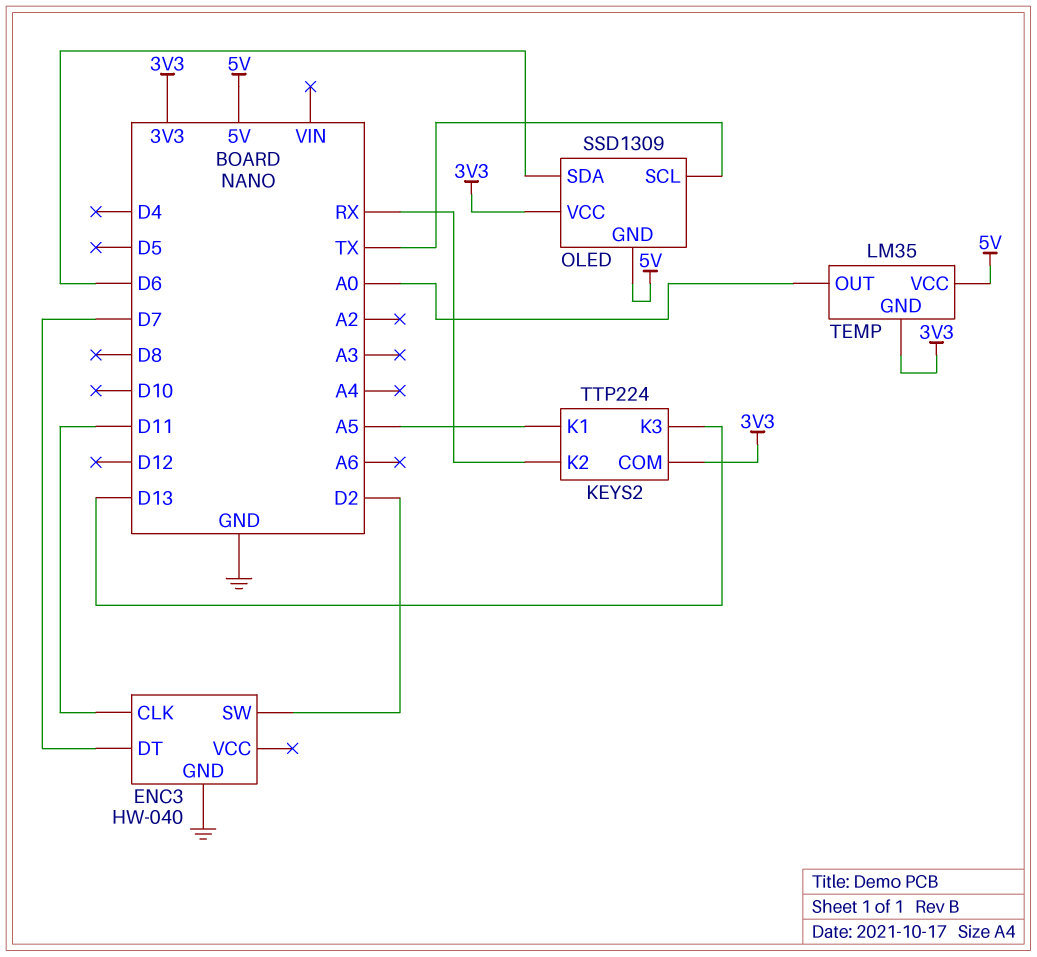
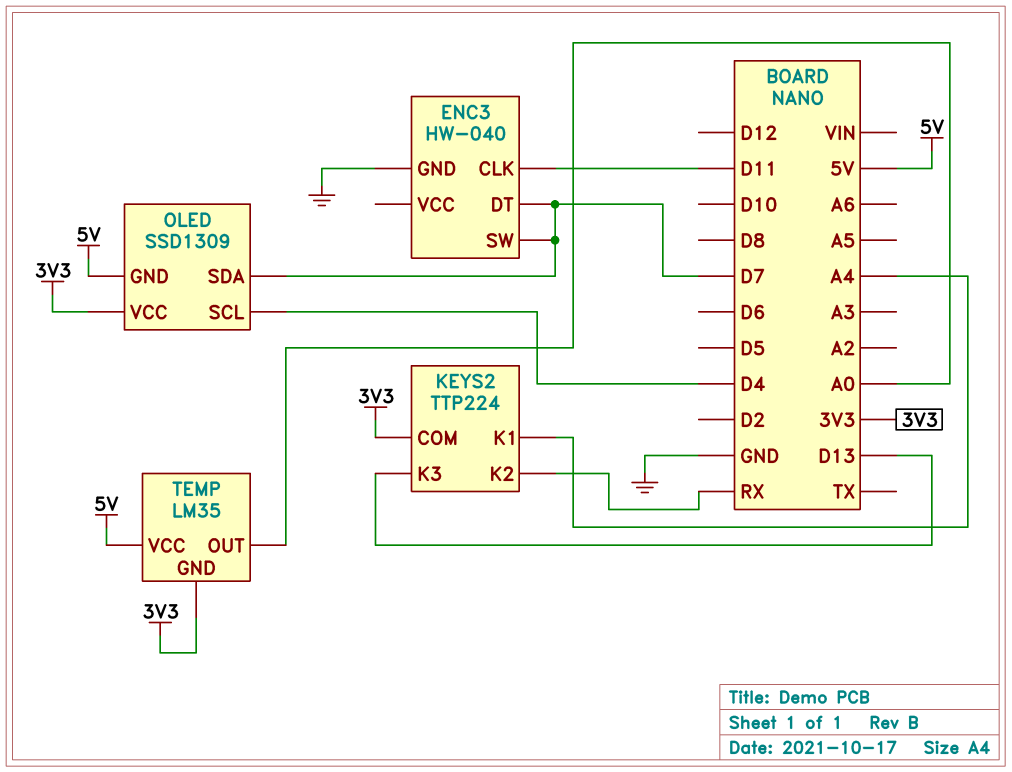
ENC3 pin SW: D2 -> D7
KEYS2 pin K1: A5 -> A4
OLED pin SCL: TX -> D4
OLED pin SDA: D6 -> D7

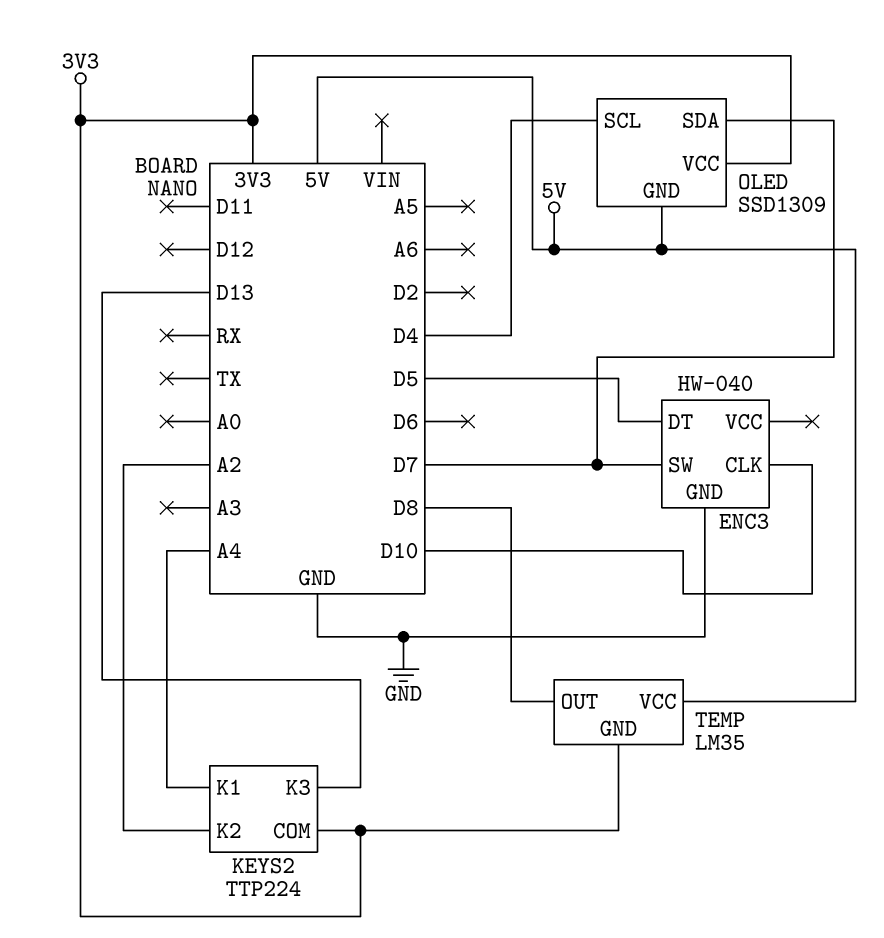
ENC3 pin CLK: D11 -> D10
ENC3 pin DT: D7 -> D5
KEYS2 pin K2: RX -> A2
TEMP pin OUT: A0 -> D8

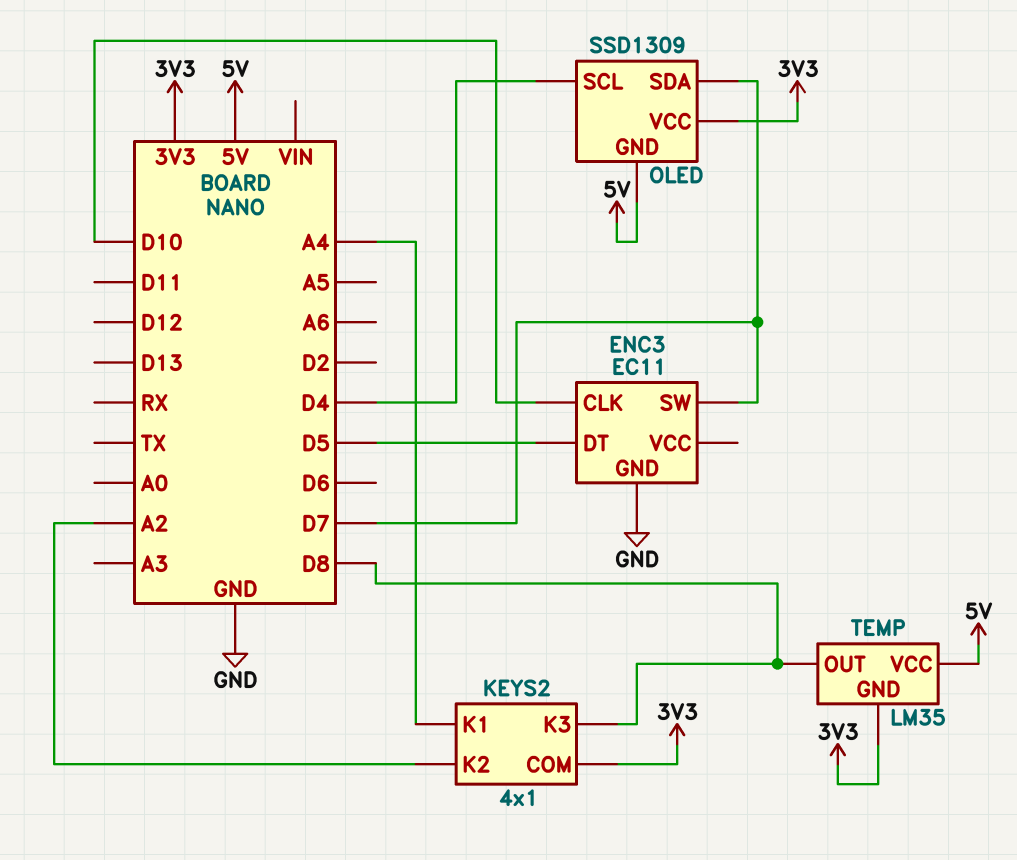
ENC3: HW-040 -> EC11
KEYS2: TTP224 -> 4x1
KEYS2 pin K3: D13 -> D8

